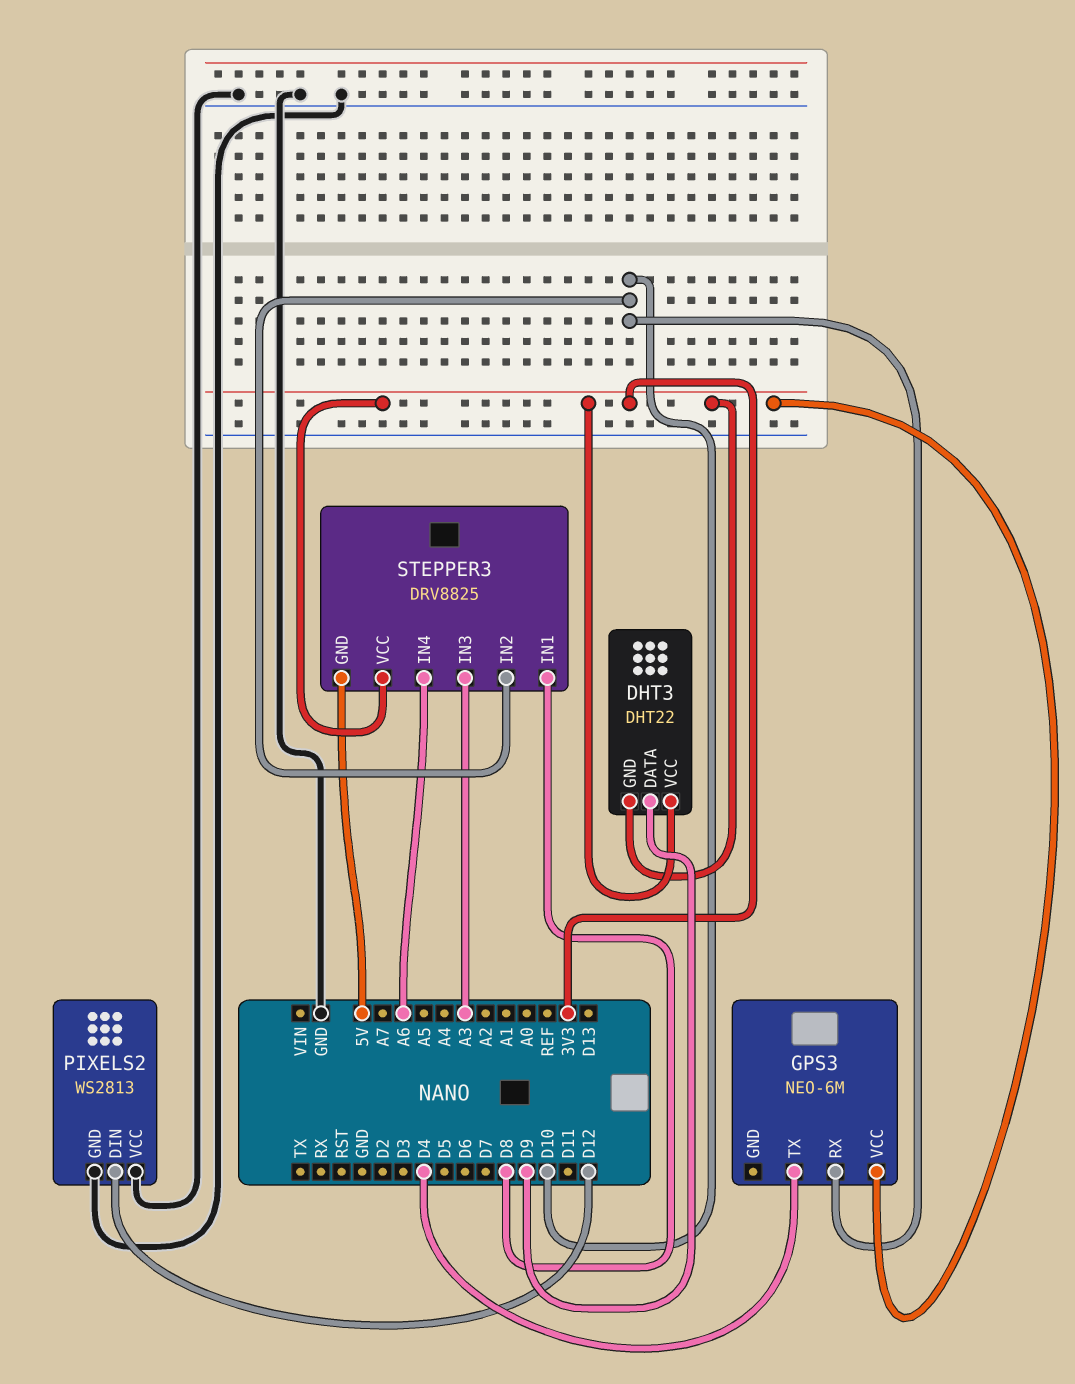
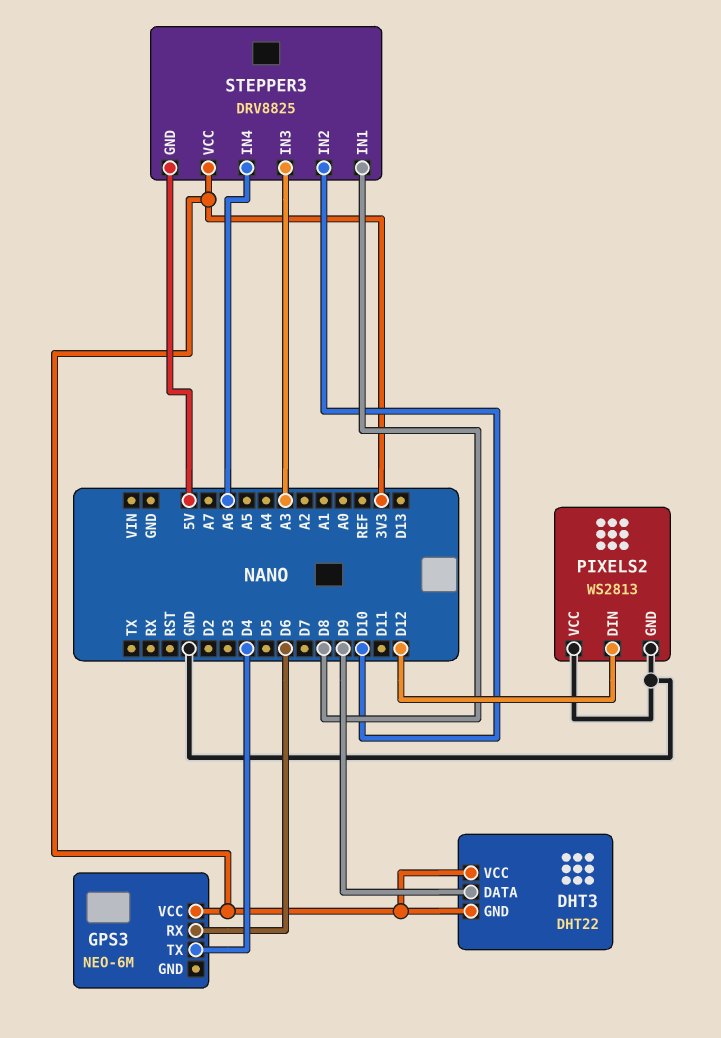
GPS3 pin RX: D10 -> D6

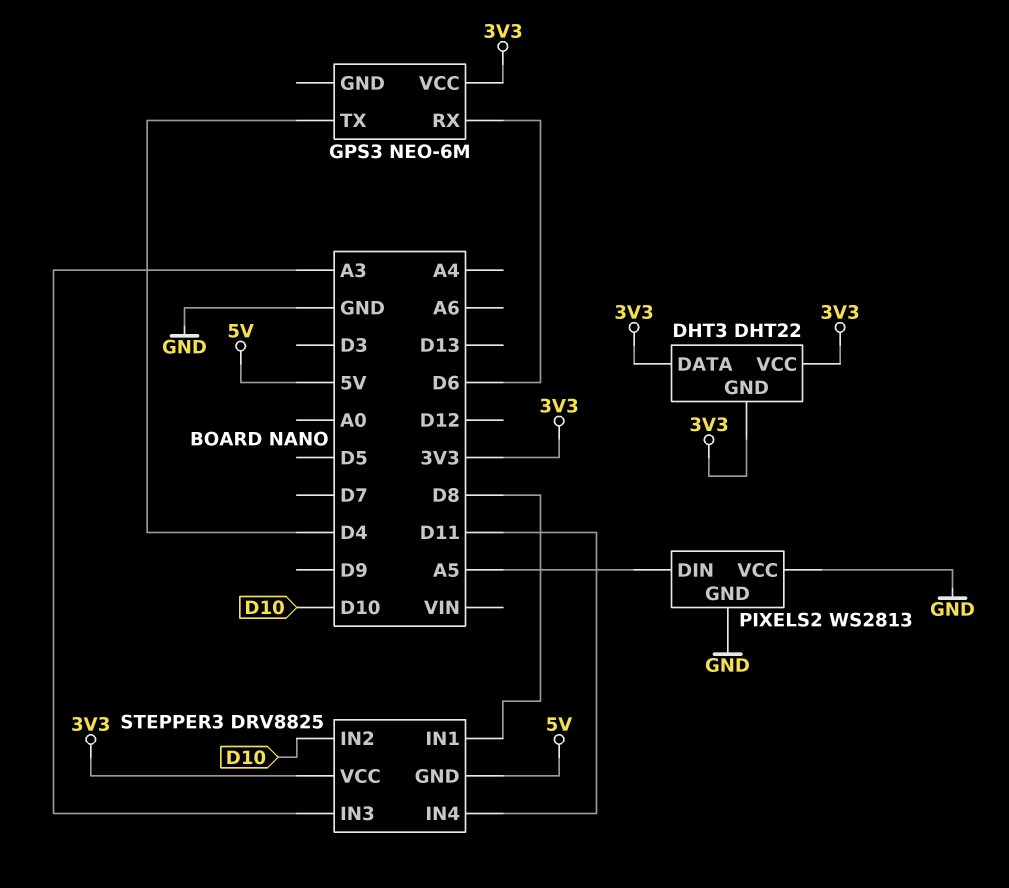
DHT3 pin DATA: D9 -> 3V3
PIXELS2 pin DIN: D12 -> A5
STEPPER3 pin IN4: A6 -> D11

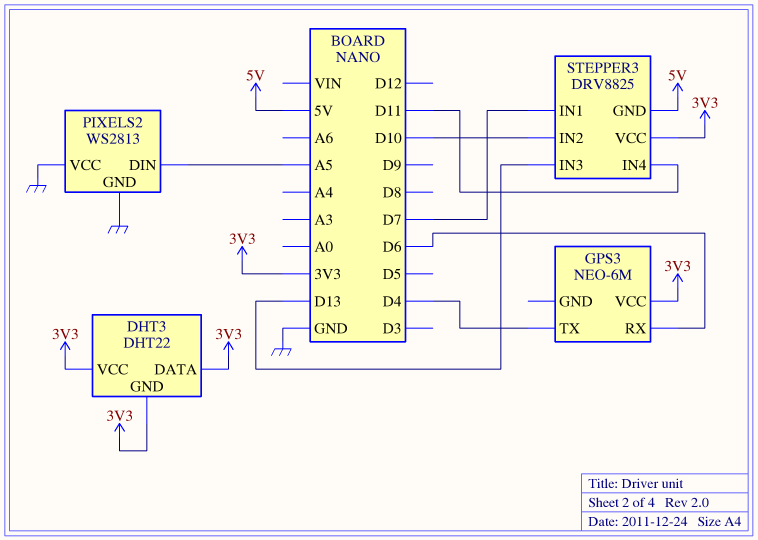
STEPPER3 pin IN1: D8 -> D7
STEPPER3 pin IN3: A3 -> D13

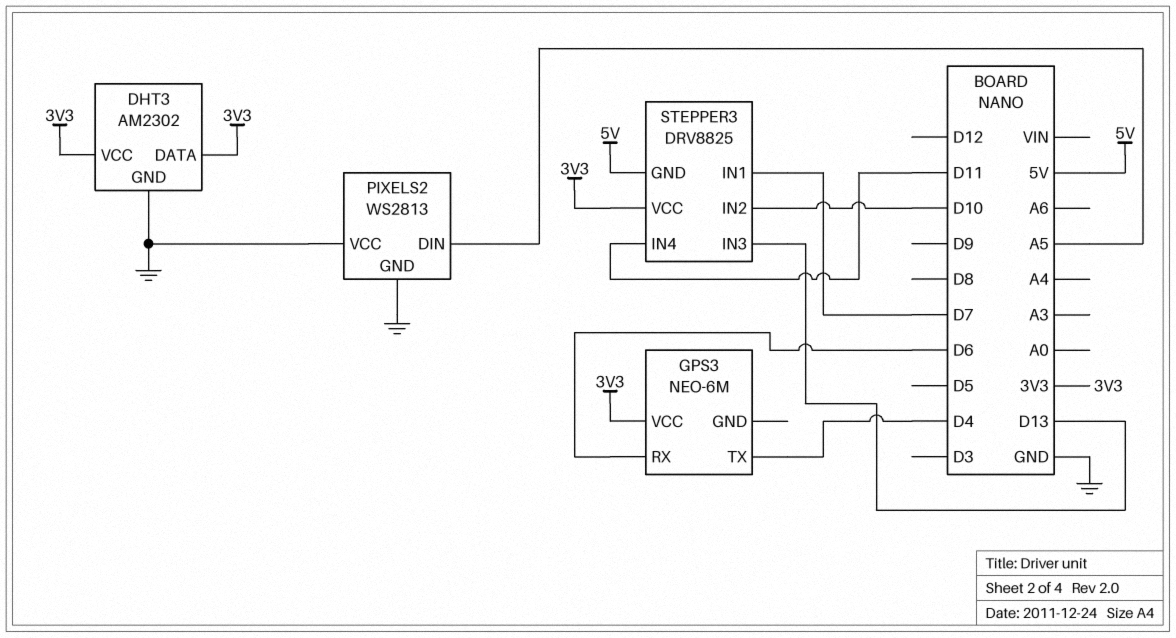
DHT3: DHT22 -> AM2302
DHT3 pin GND: 3V3 -> GND

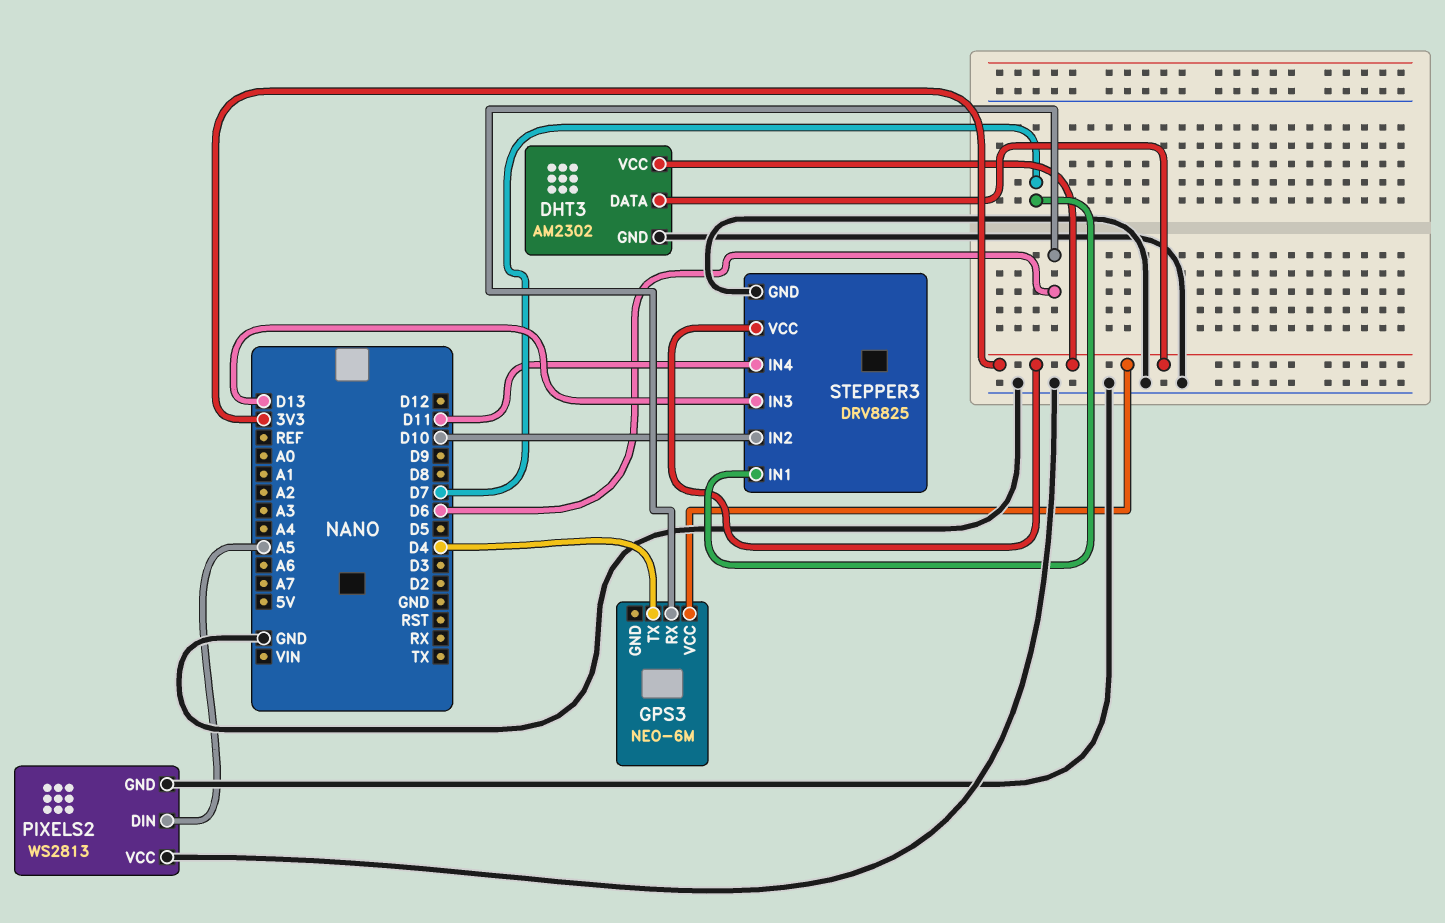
STEPPER3 pin GND: 5V -> GND

